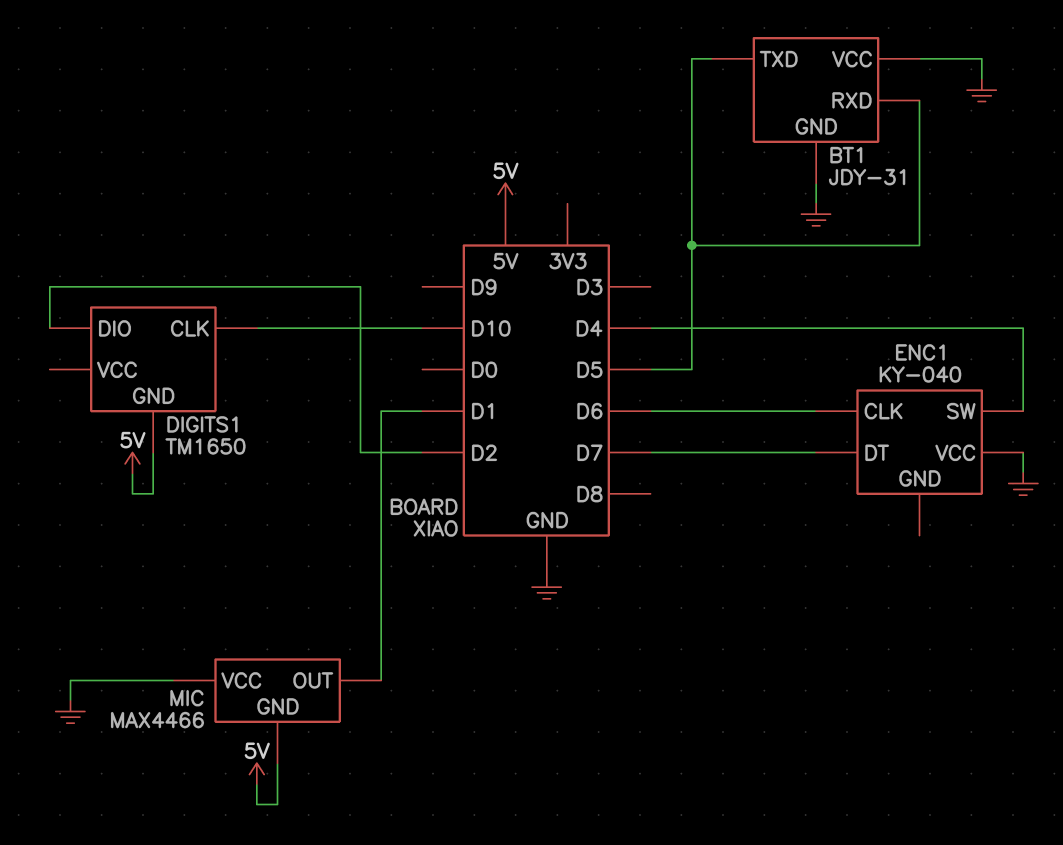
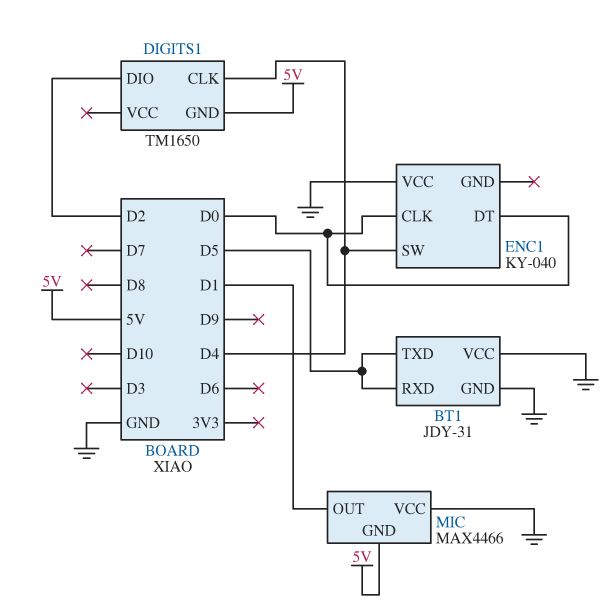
DIGITS1 pin CLK: D10 -> D4
ENC1 pin CLK: D6 -> D0
ENC1 pin DT: D7 -> D0

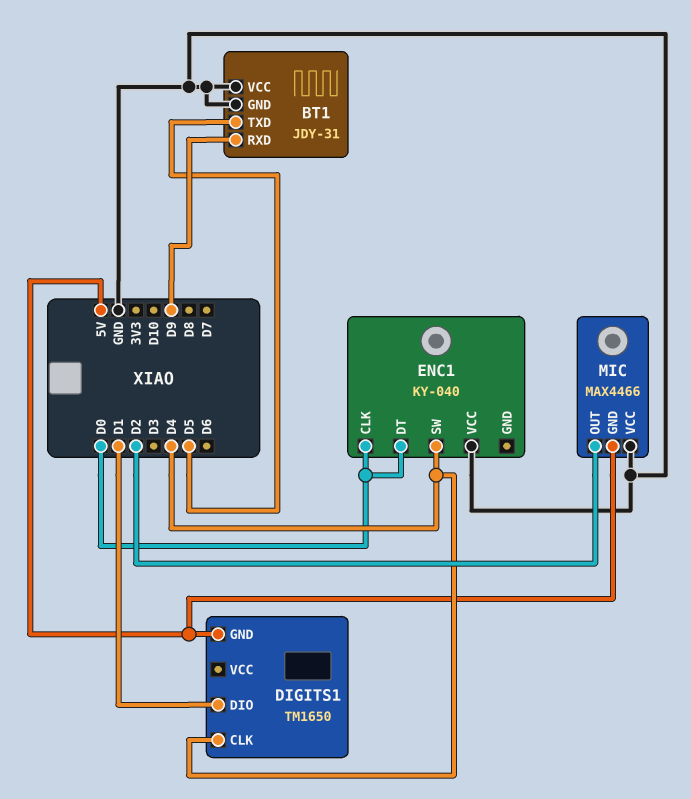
BT1 pin RXD: D5 -> D9
DIGITS1 pin DIO: D2 -> D1
MIC pin OUT: D1 -> D2

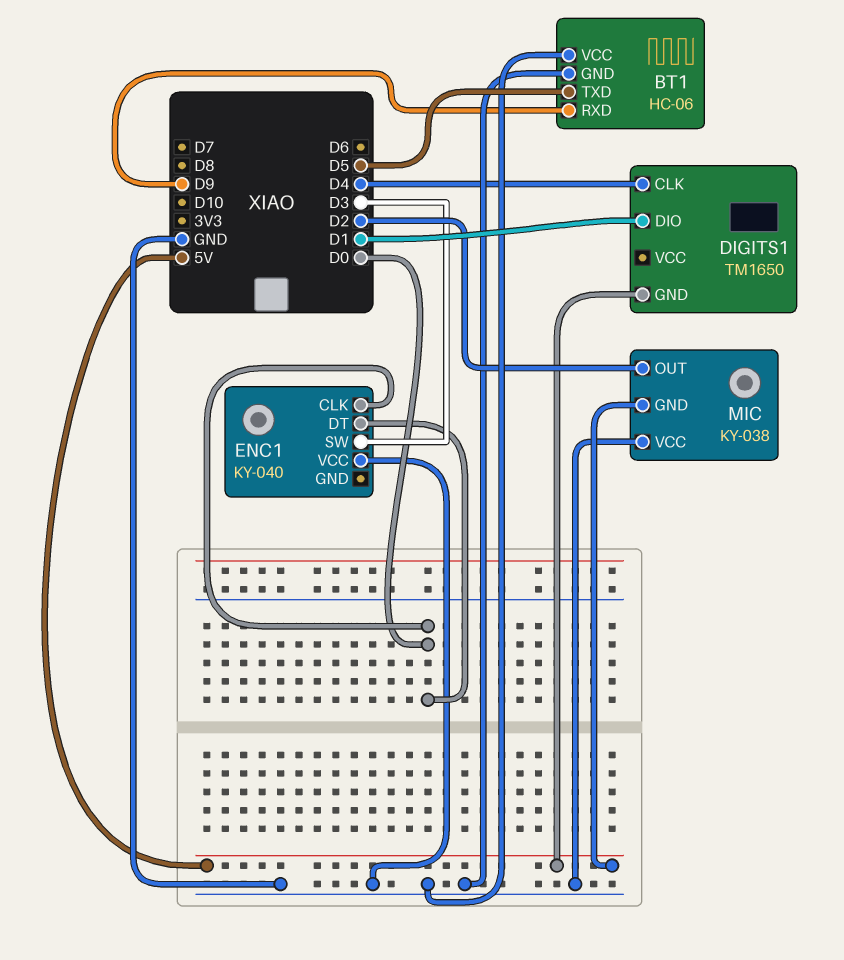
BT1: JDY-31 -> HC-06
ENC1 pin SW: D4 -> D3
MIC: MAX4466 -> KY-038

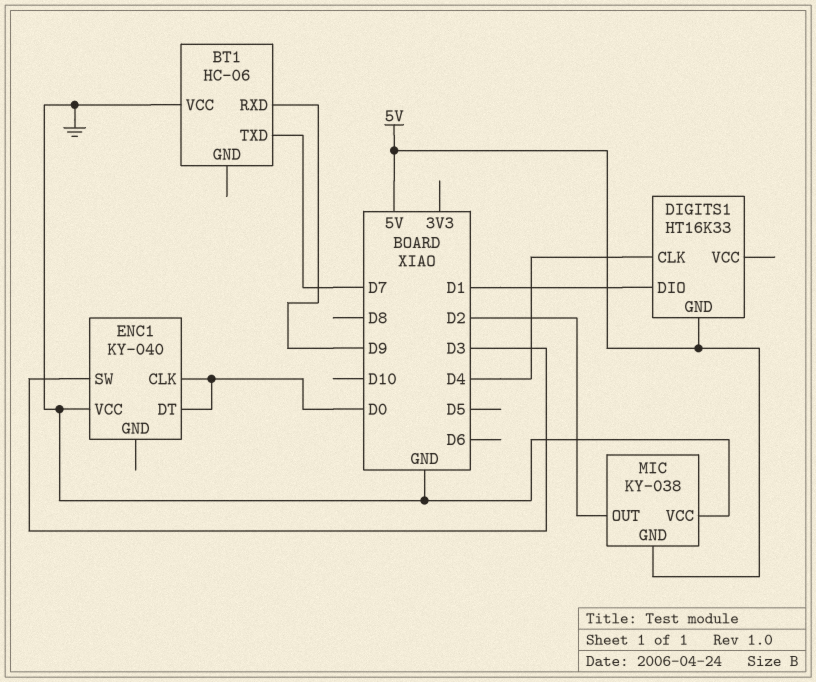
BT1 pin GND: GND -> none
BT1 pin TXD: D5 -> D7
DIGITS1: TM1650 -> HT16K33

